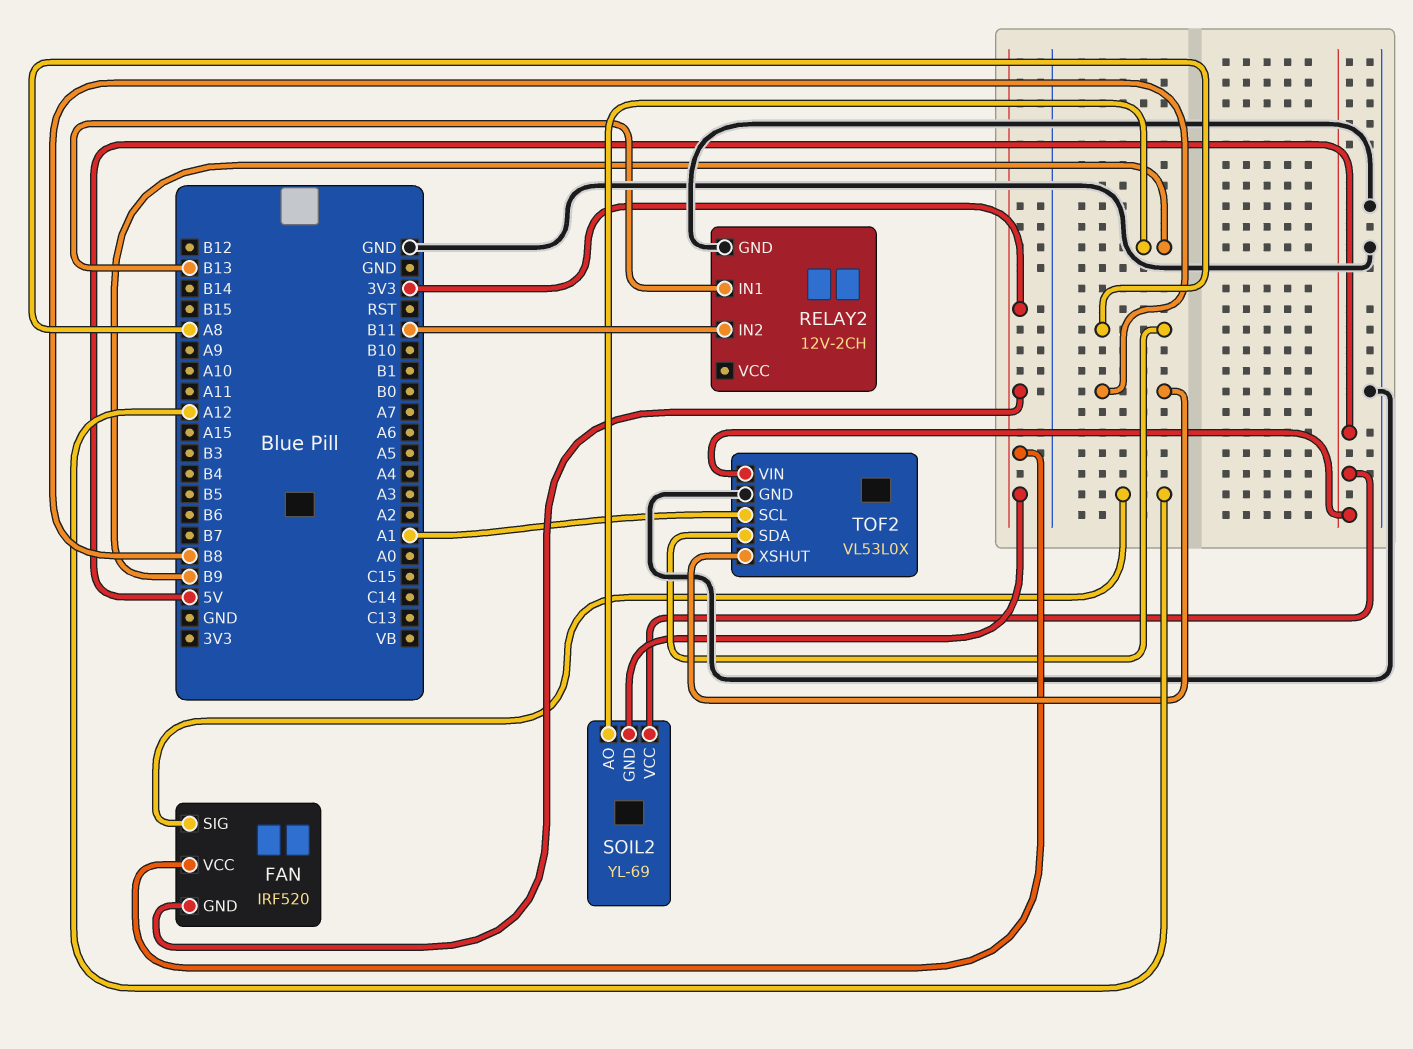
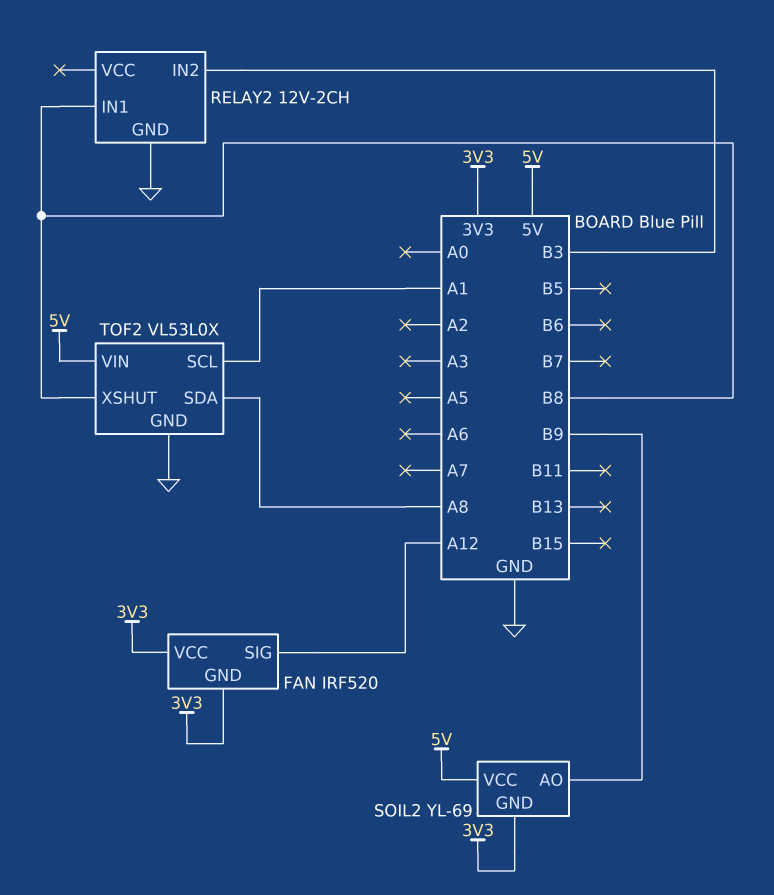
RELAY2 pin IN1: B13 -> B8
RELAY2 pin IN2: B11 -> B3

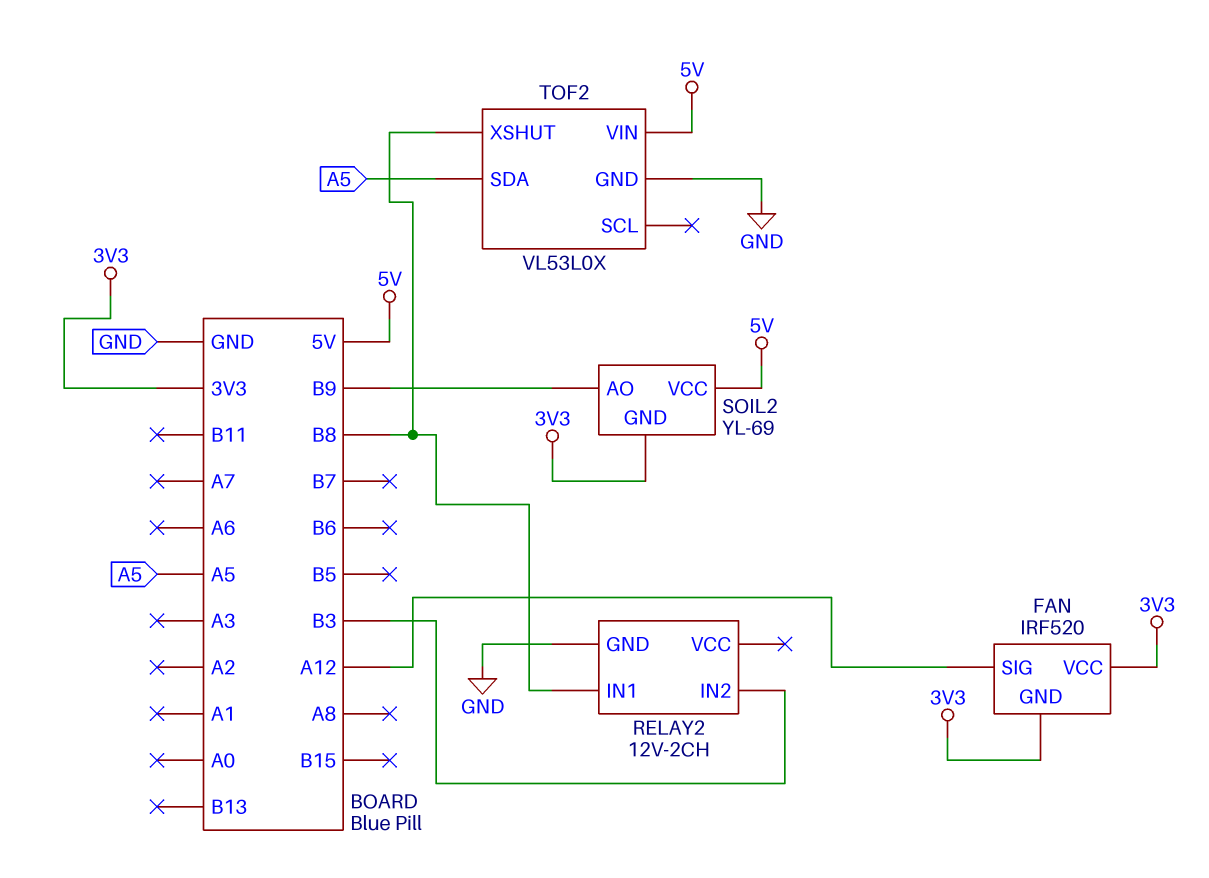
TOF2 pin SCL: A1 -> none
TOF2 pin SDA: A8 -> A5

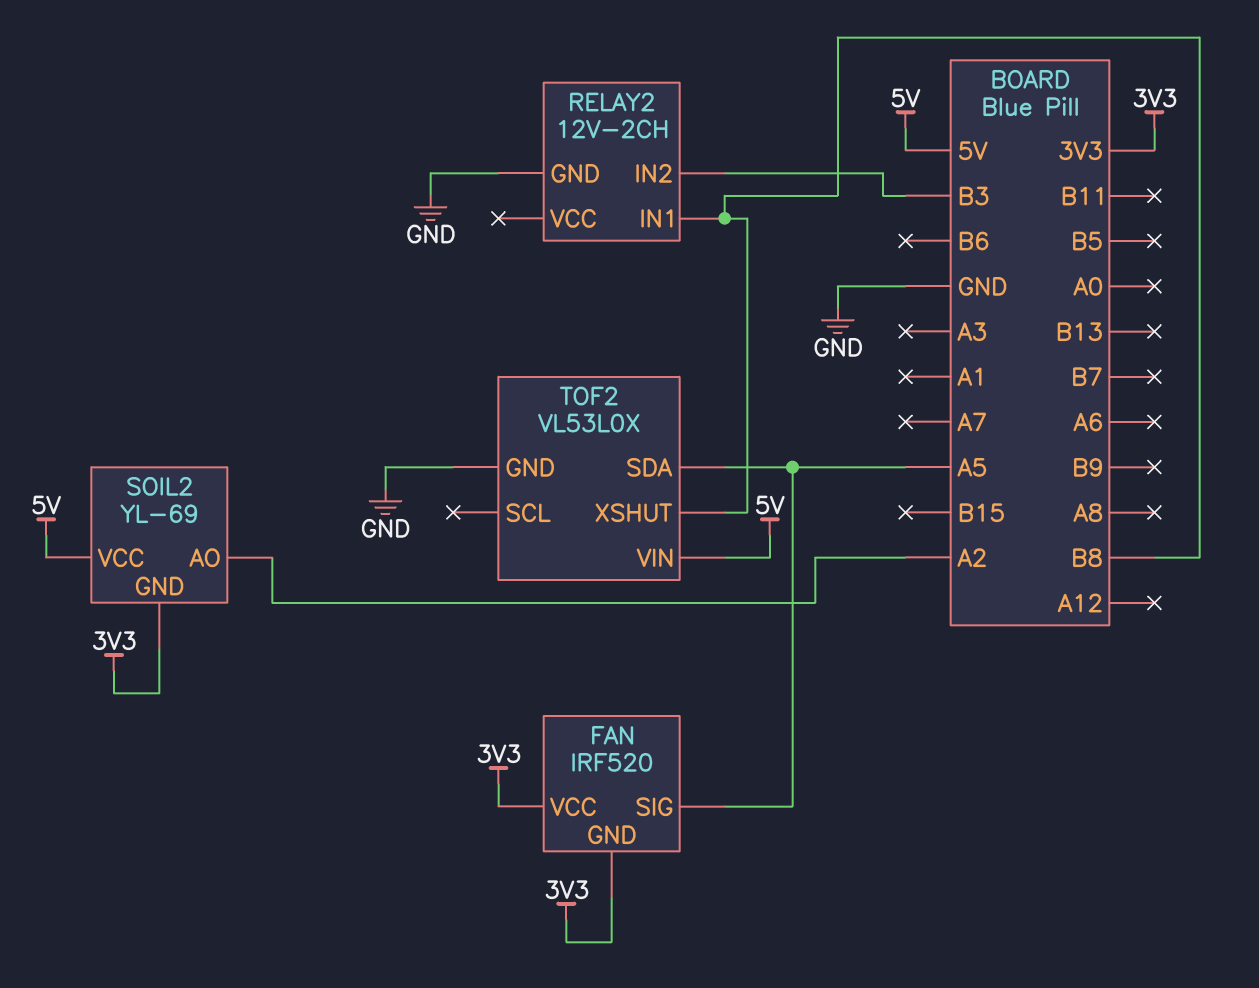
FAN pin SIG: A12 -> A5
SOIL2 pin AO: B9 -> A2

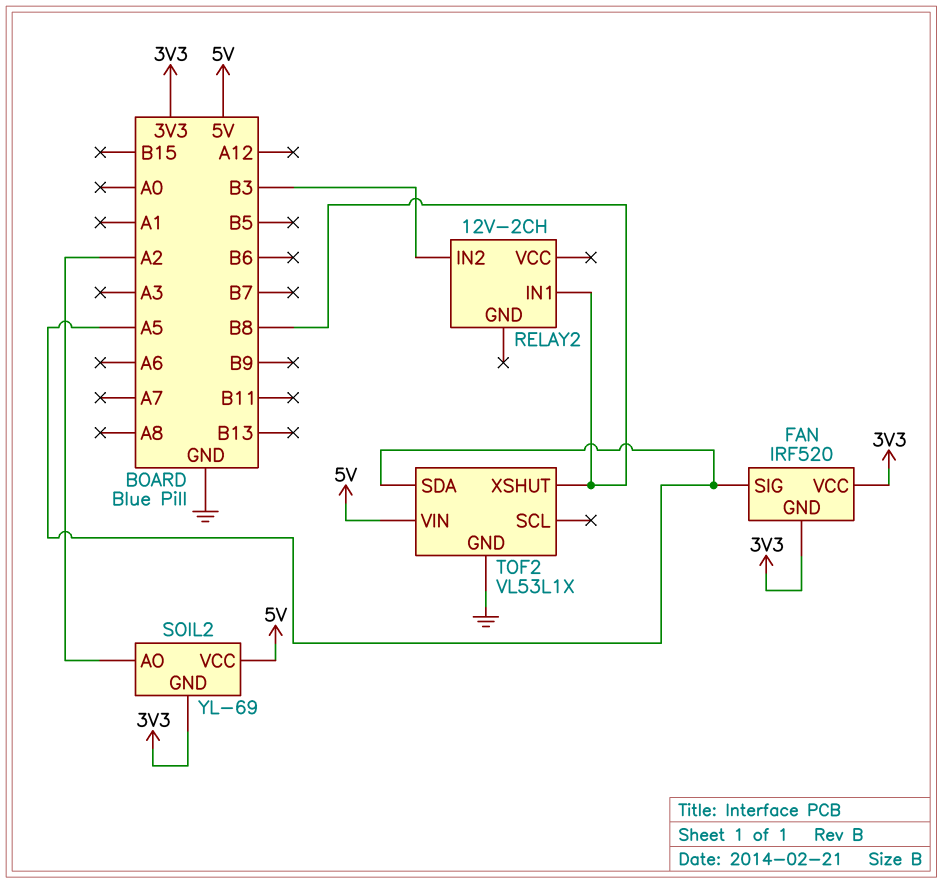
RELAY2 pin GND: GND -> none
TOF2: VL53L0X -> VL53L1X

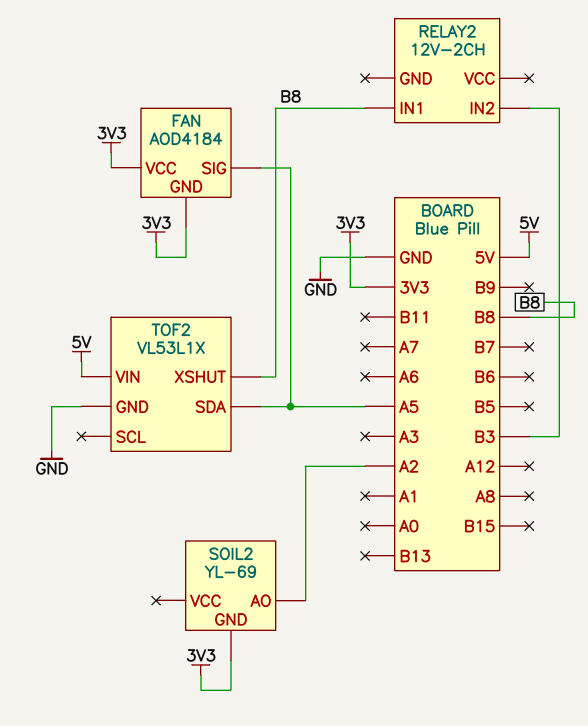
FAN: IRF520 -> AOD4184
SOIL2 pin VCC: 5V -> none

